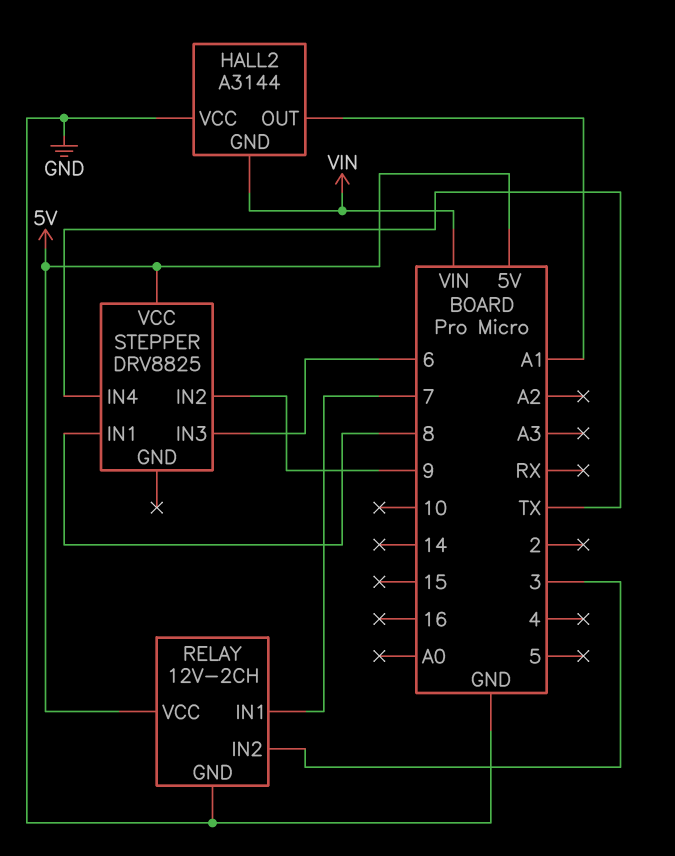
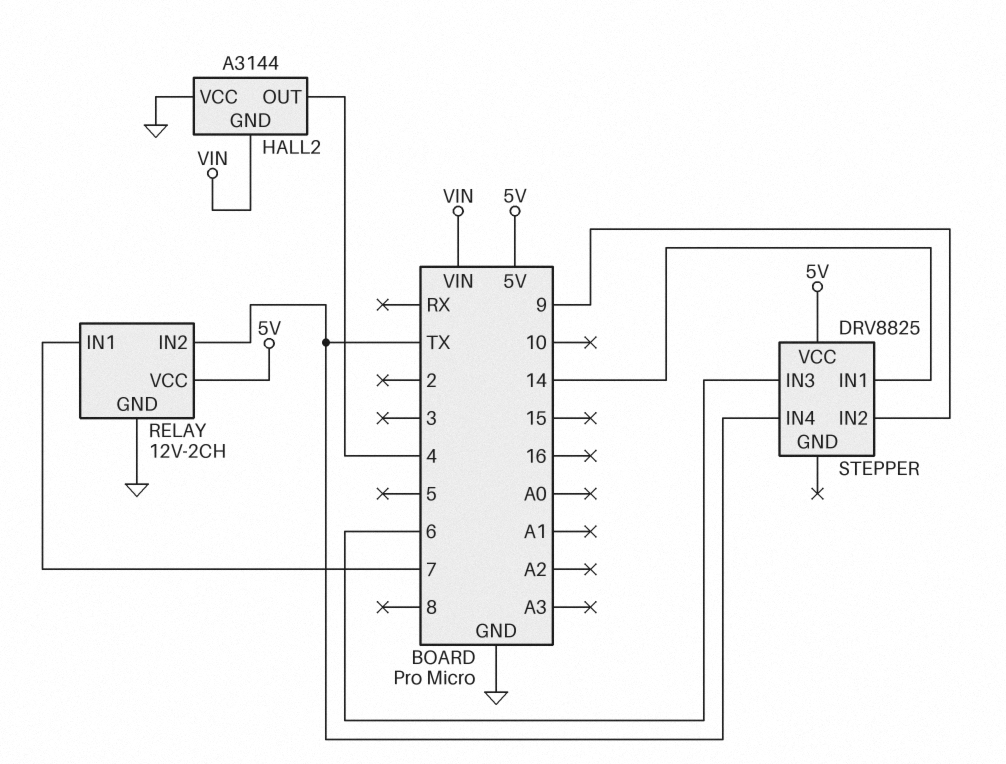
HALL2 pin OUT: A1 -> 4
RELAY pin IN2: 3 -> TX
STEPPER pin IN1: 8 -> 14

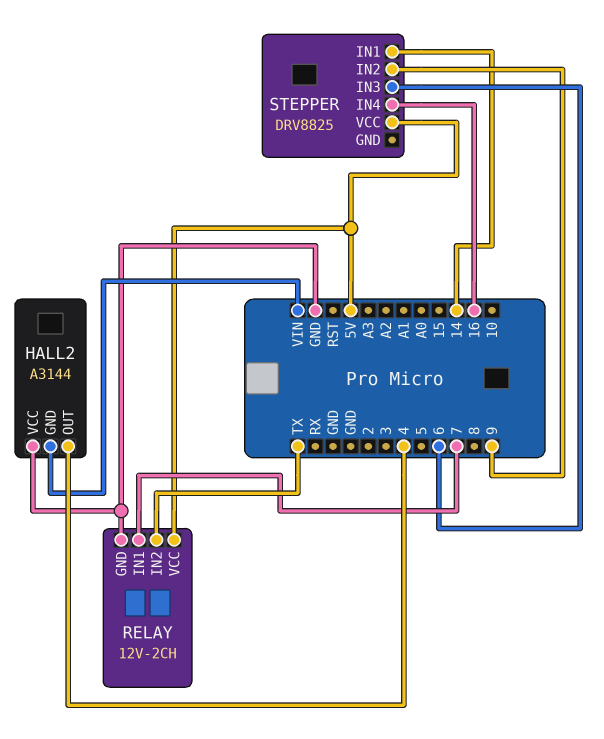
STEPPER pin IN4: TX -> 16

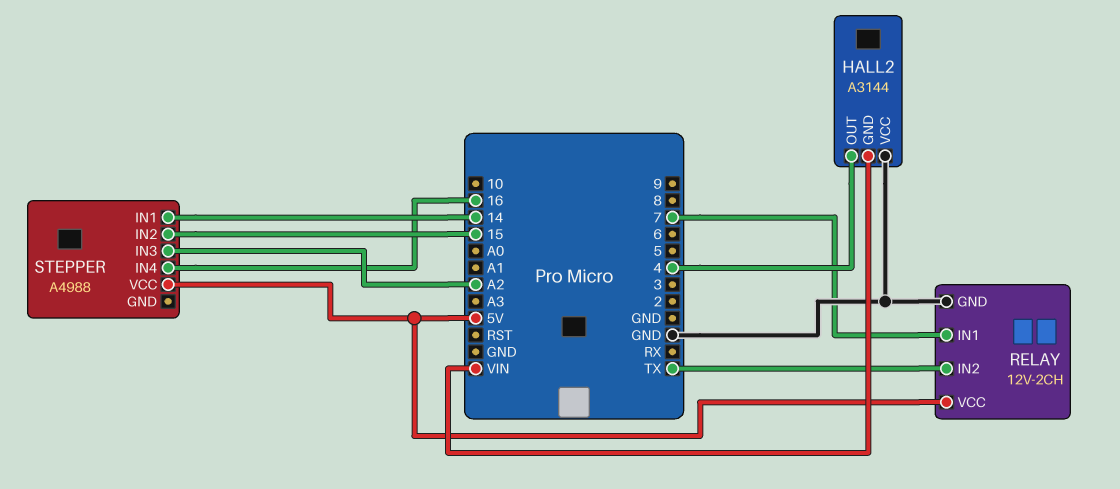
STEPPER: DRV8825 -> A4988
STEPPER pin IN2: 9 -> 15
STEPPER pin IN3: 6 -> A2

